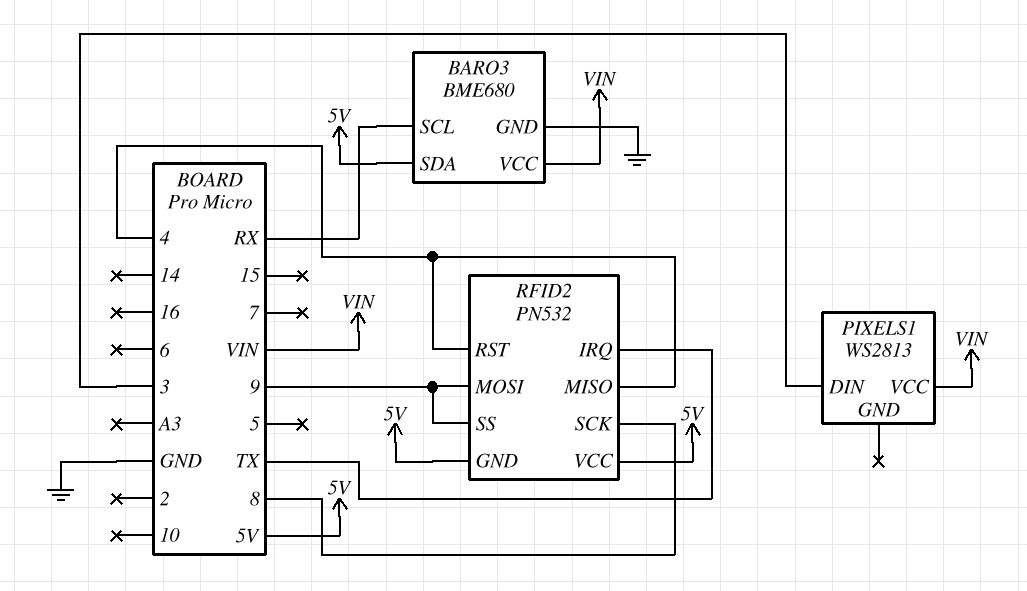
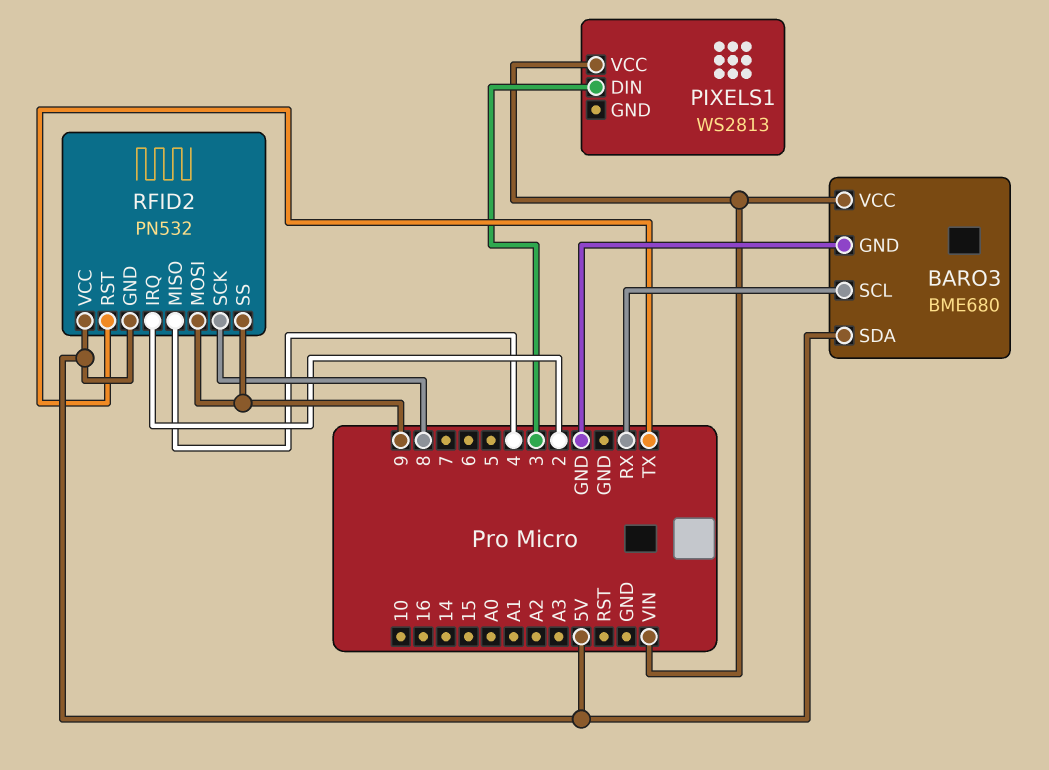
RFID2 pin IRQ: TX -> 2
RFID2 pin RST: 4 -> TX

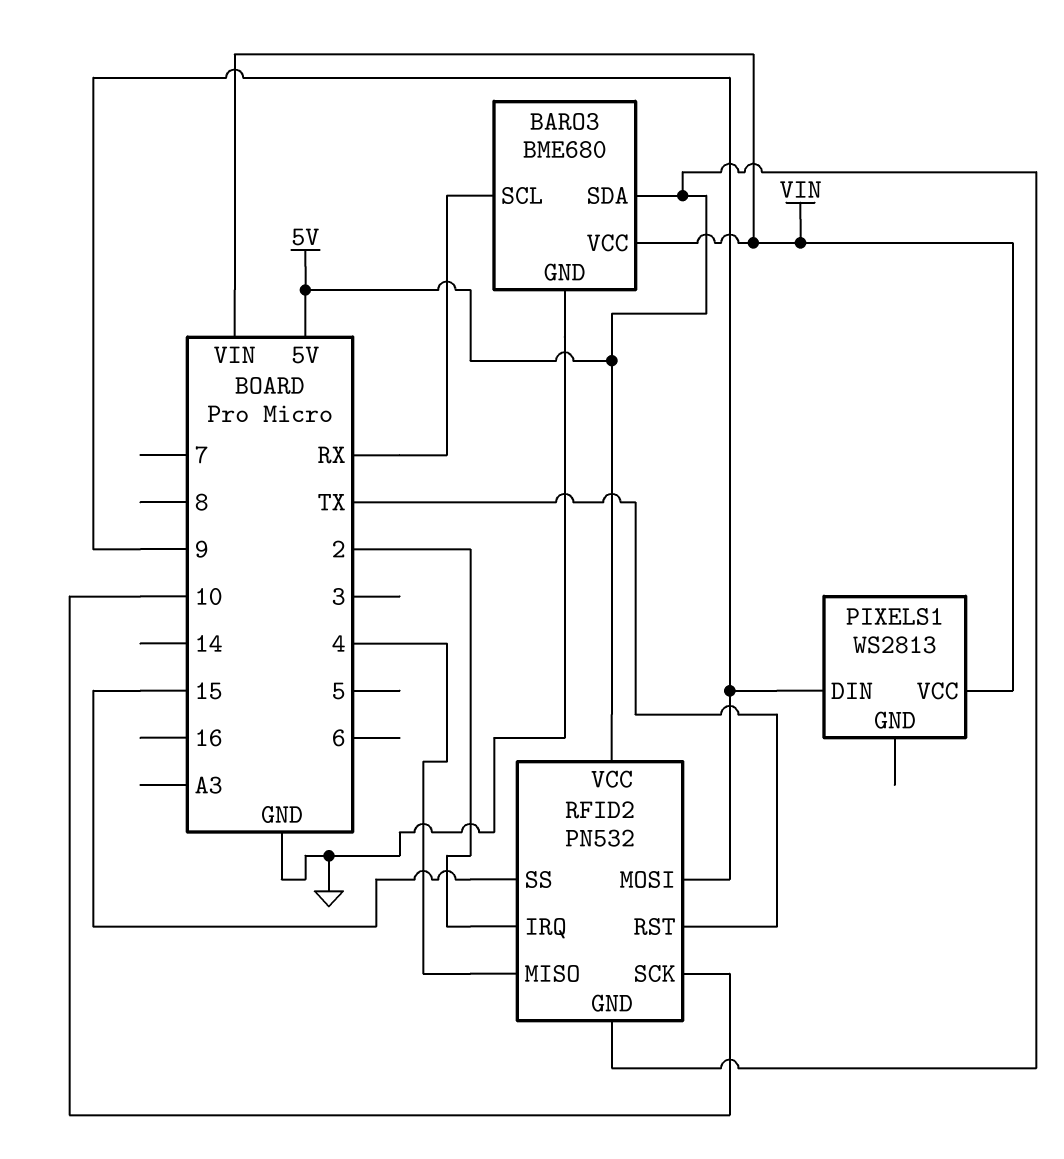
PIXELS1 pin DIN: 3 -> 9
RFID2 pin SCK: 8 -> 10
RFID2 pin SS: 9 -> 15

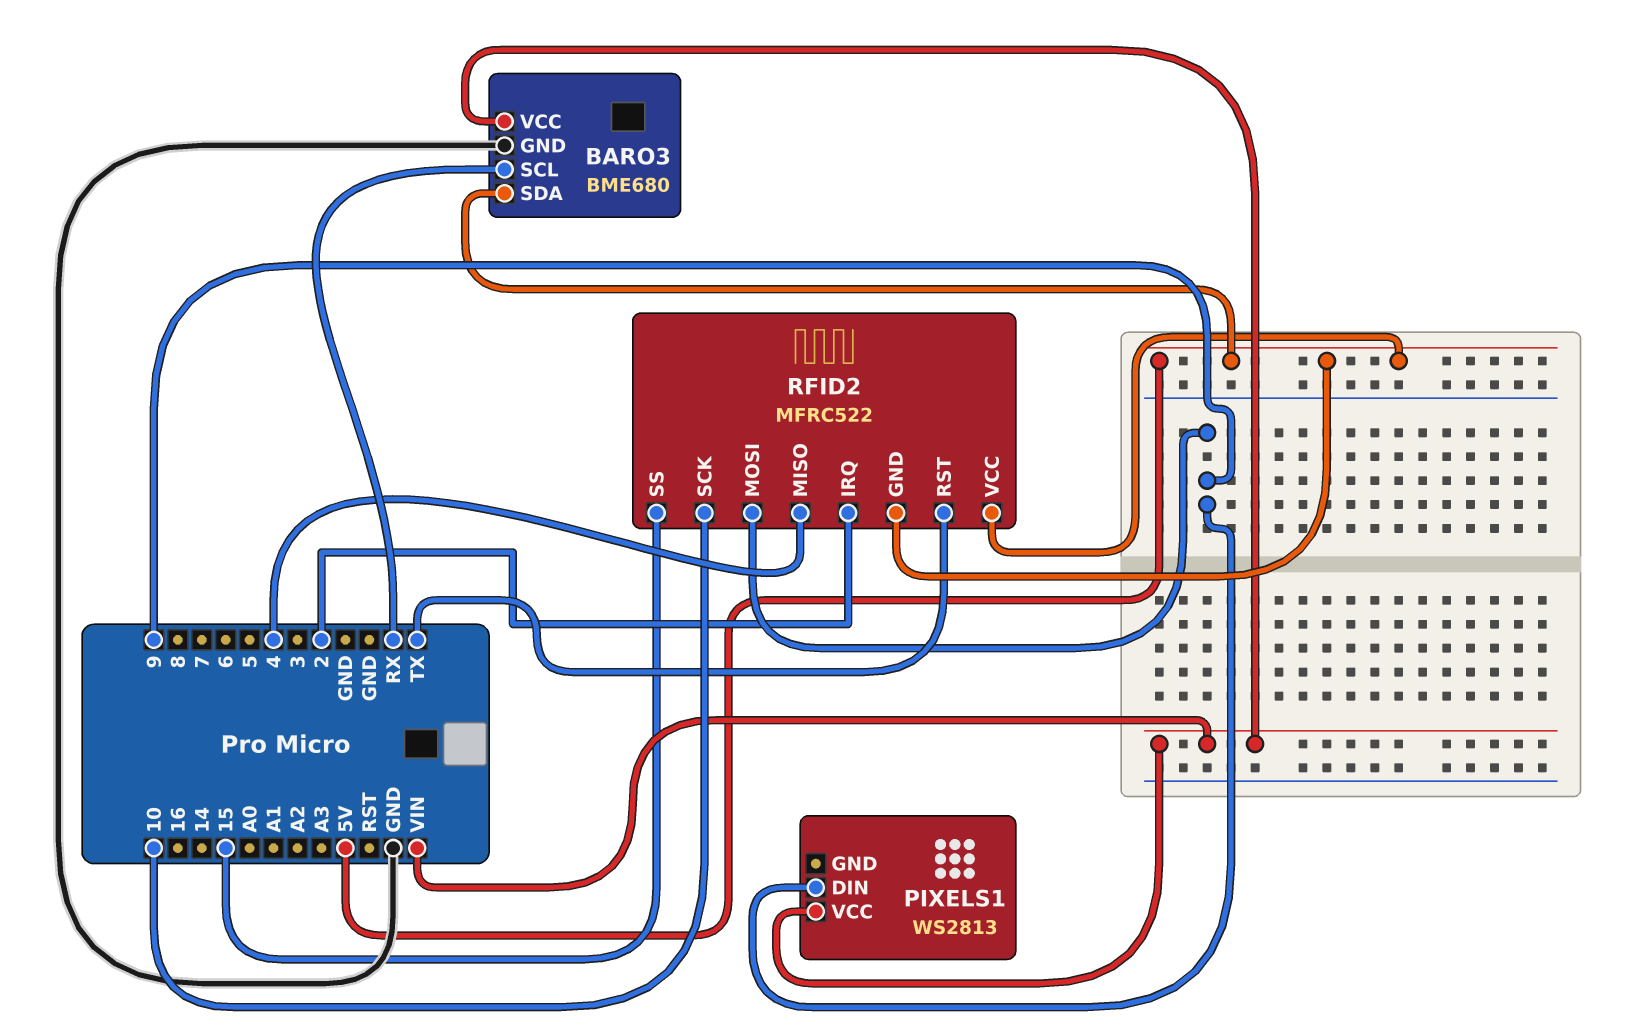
RFID2: PN532 -> MFRC522

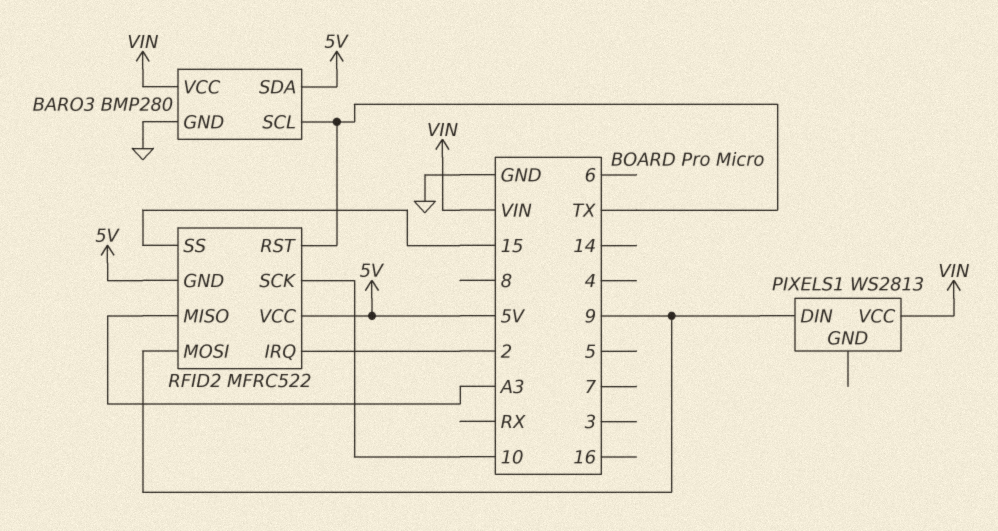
BARO3: BME680 -> BMP280
BARO3 pin SCL: RX -> TX
RFID2 pin MISO: 4 -> A3

